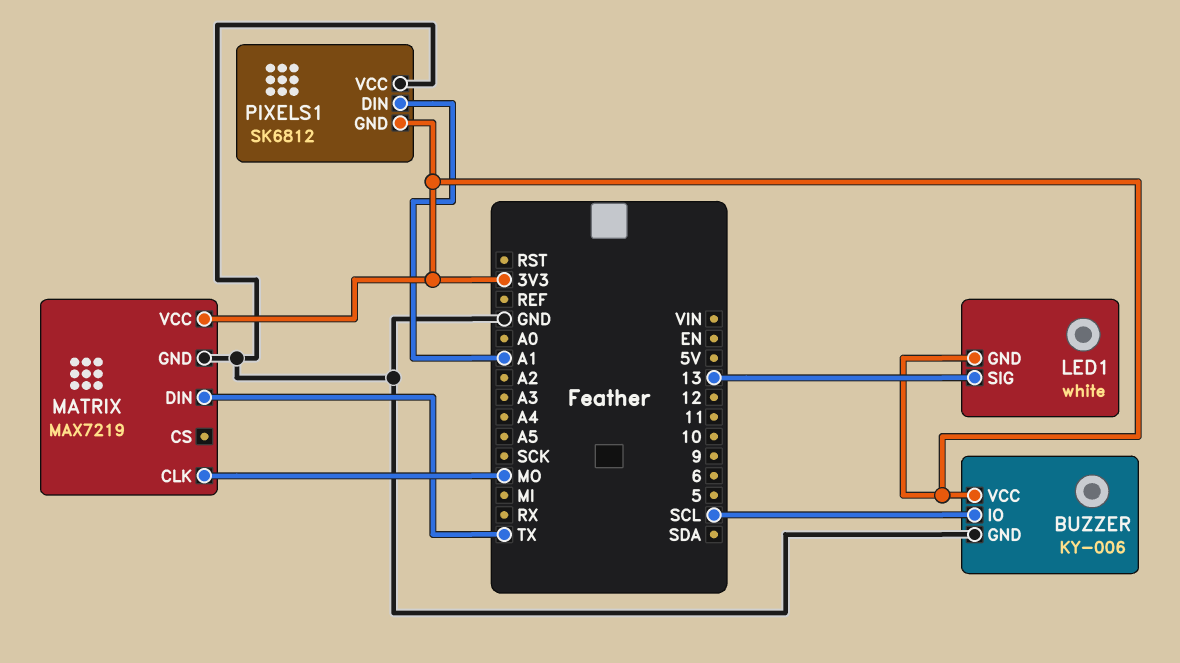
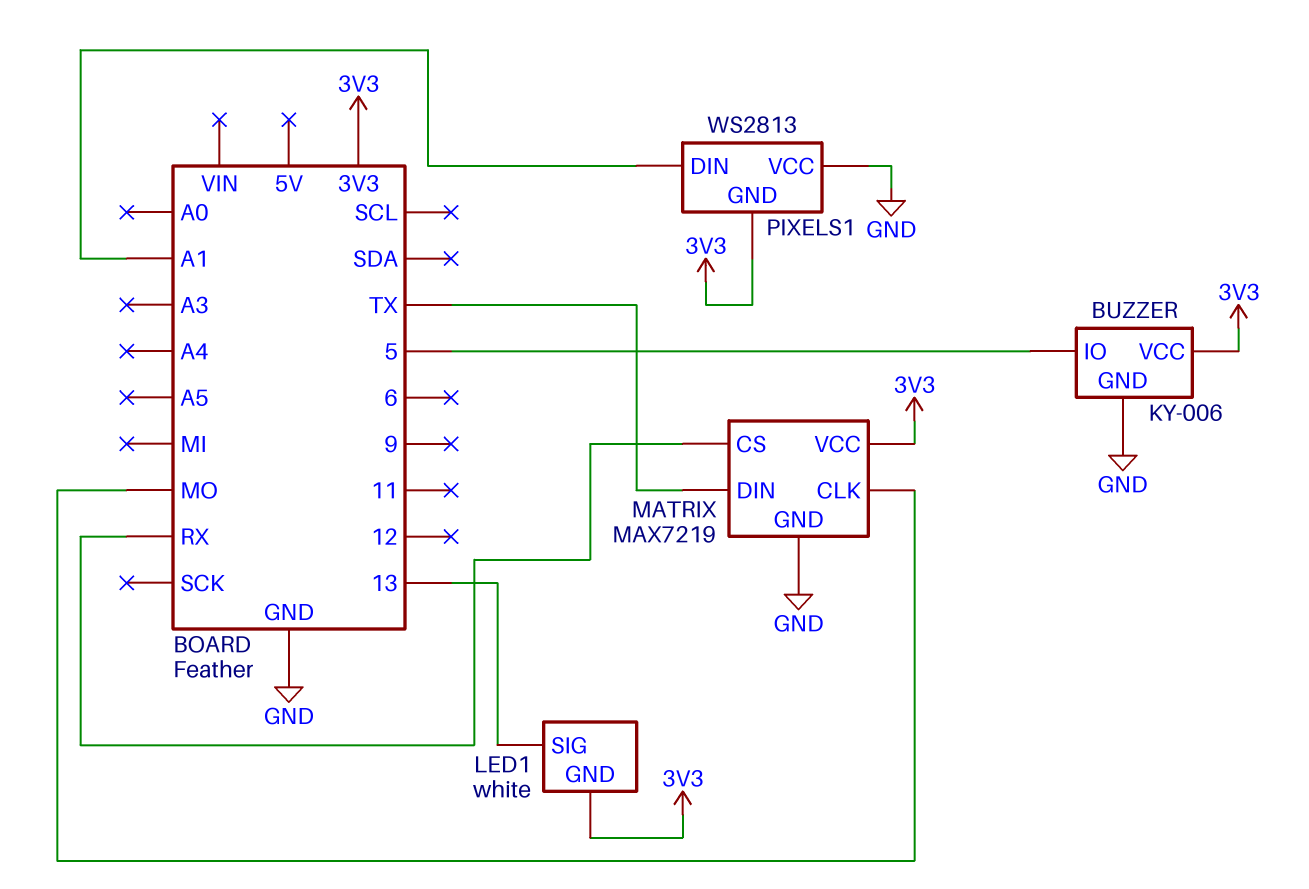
BUZZER pin IO: SCL -> 5
MATRIX pin CS: none -> RX
PIXELS1: SK6812 -> WS2813

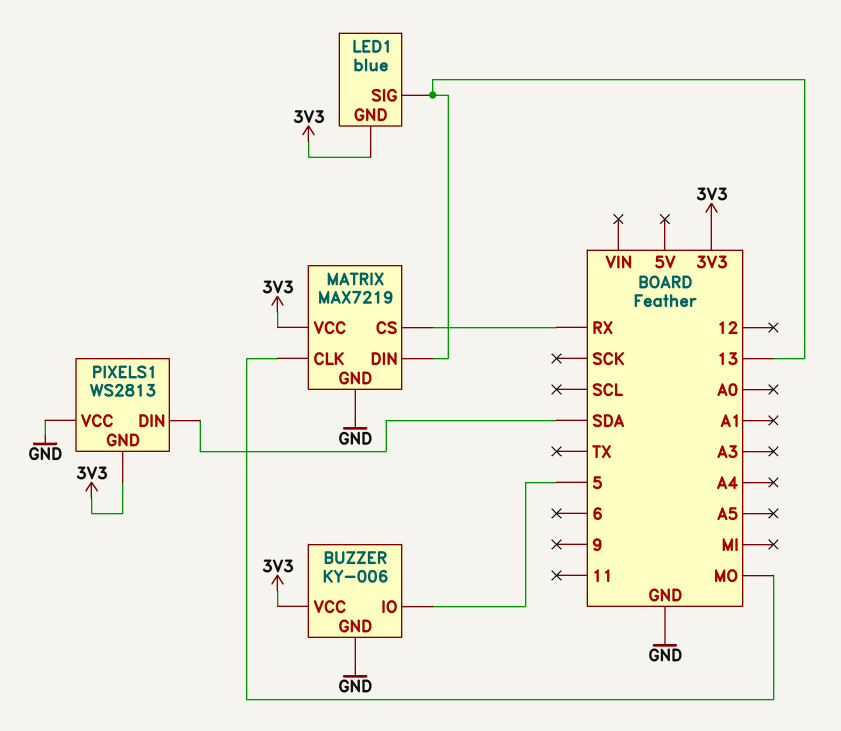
LED1: white -> blue
MATRIX pin DIN: TX -> 13
PIXELS1 pin DIN: A1 -> SDA

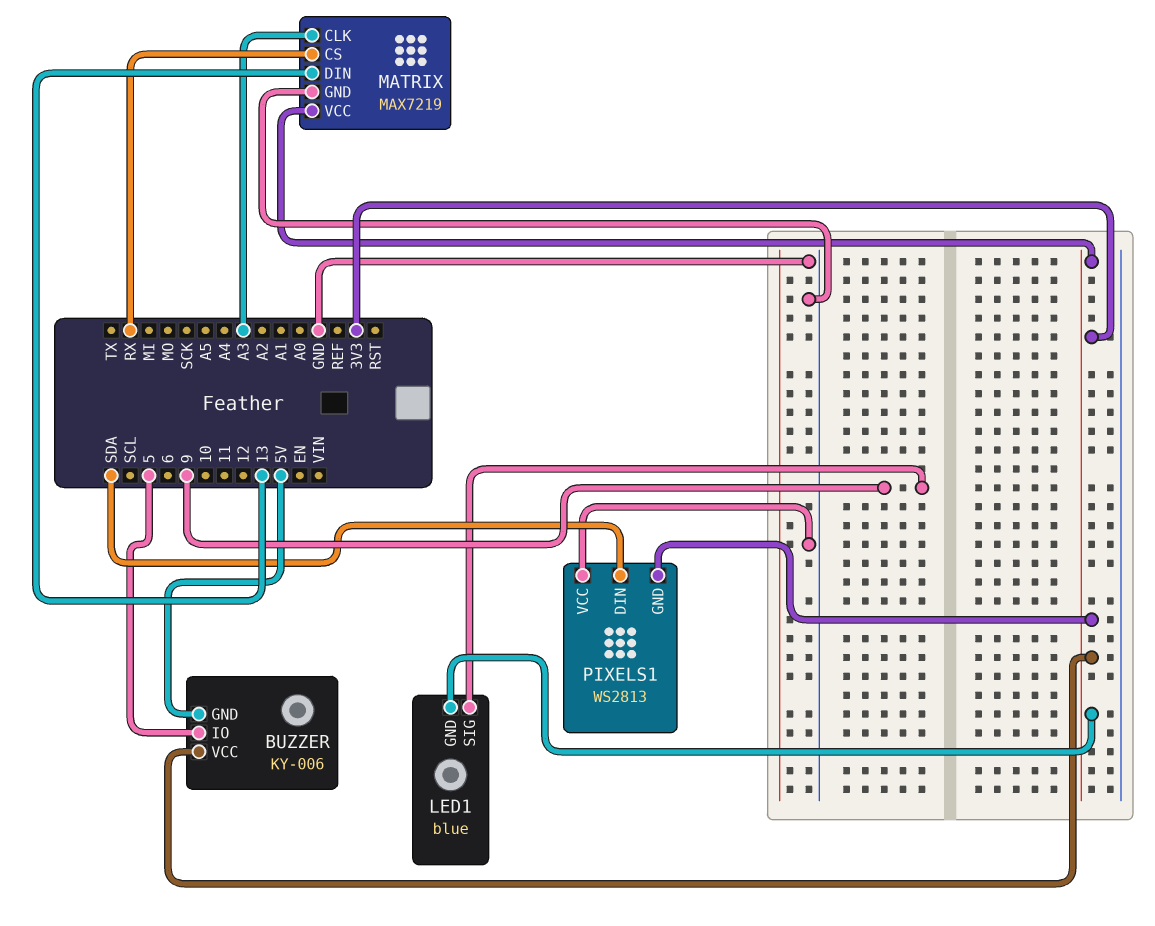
BUZZER pin GND: GND -> 5V
LED1 pin SIG: 13 -> 9
MATRIX pin CLK: MO -> A3

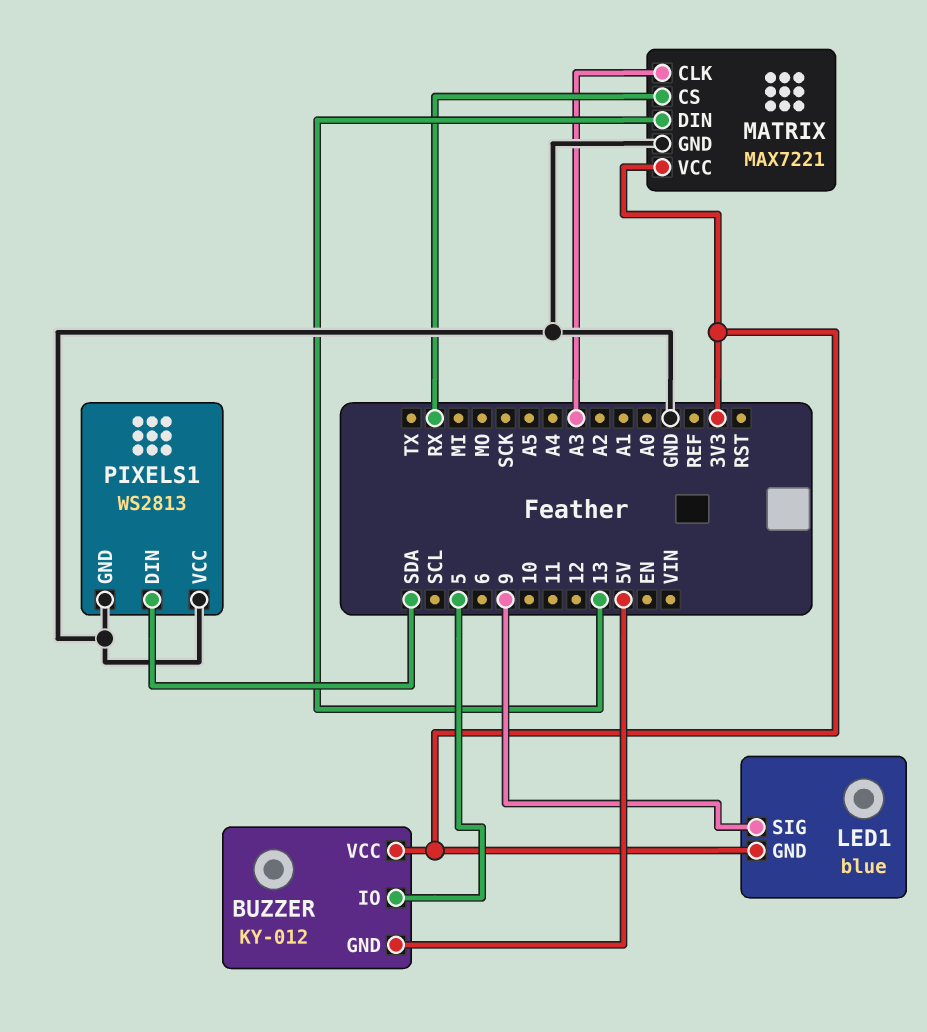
BUZZER: KY-006 -> KY-012
MATRIX: MAX7219 -> MAX7221
PIXELS1 pin GND: 3V3 -> GND

